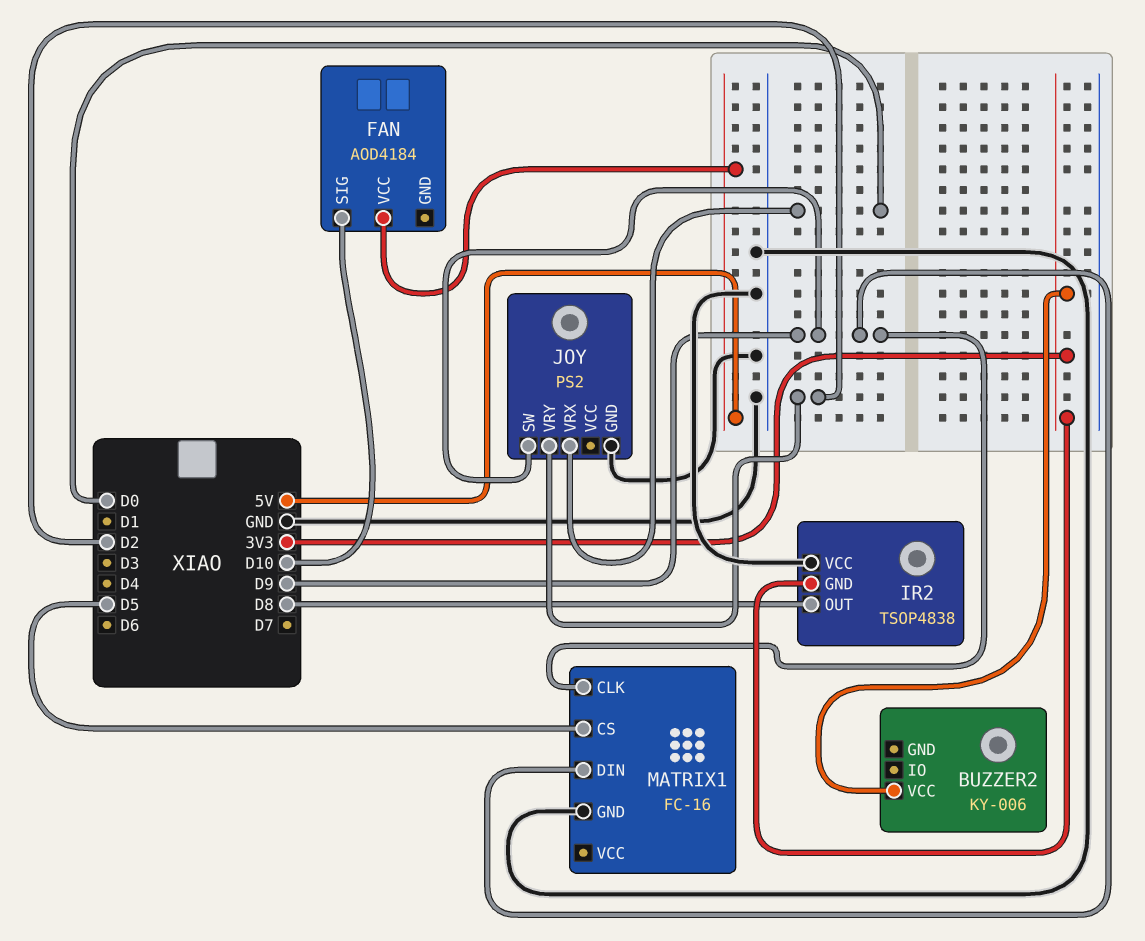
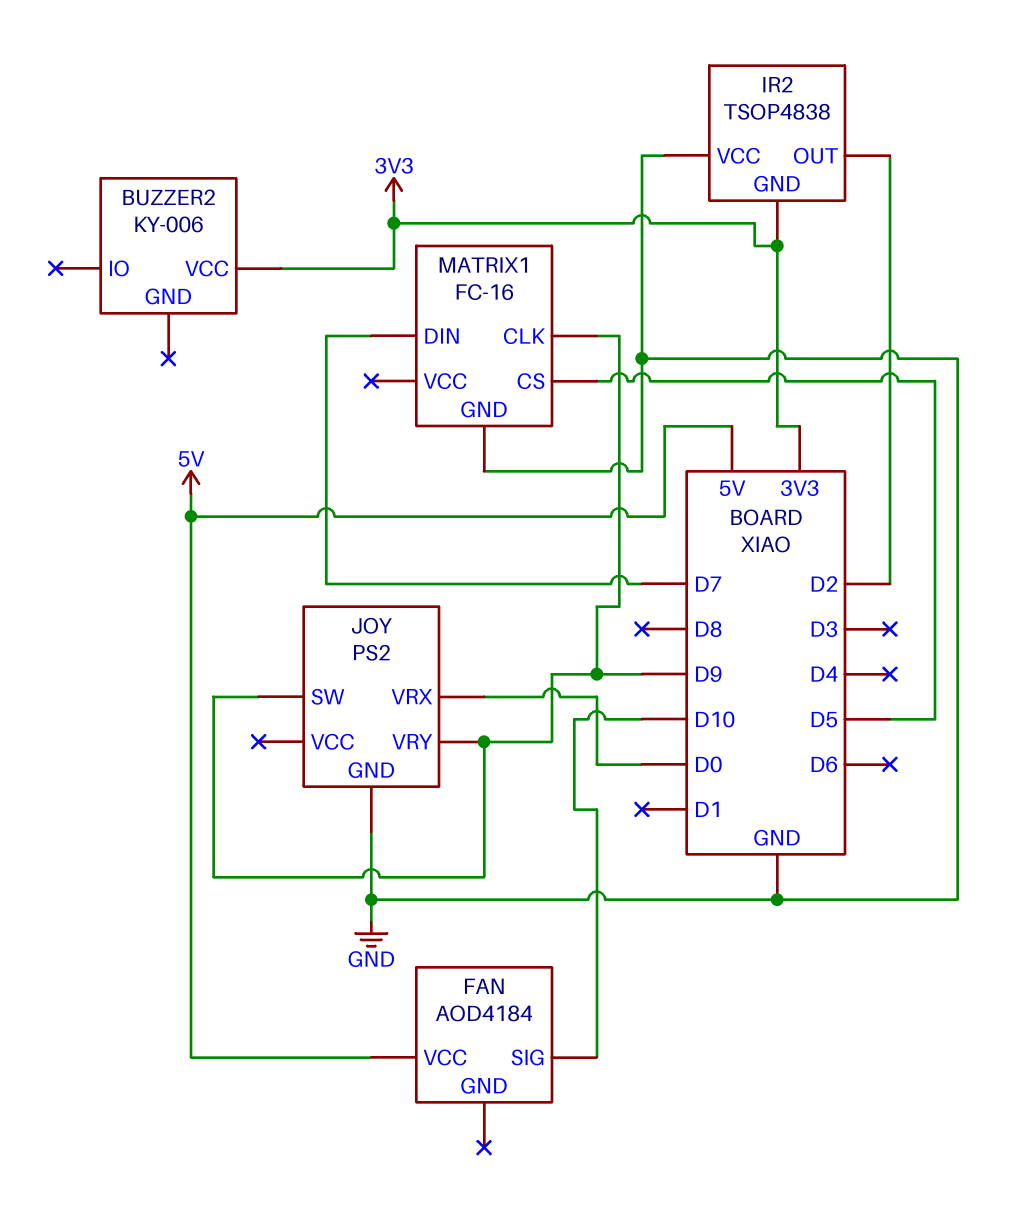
IR2 pin OUT: D8 -> D2
JOY pin VRY: D2 -> D9
MATRIX1 pin DIN: D9 -> D7

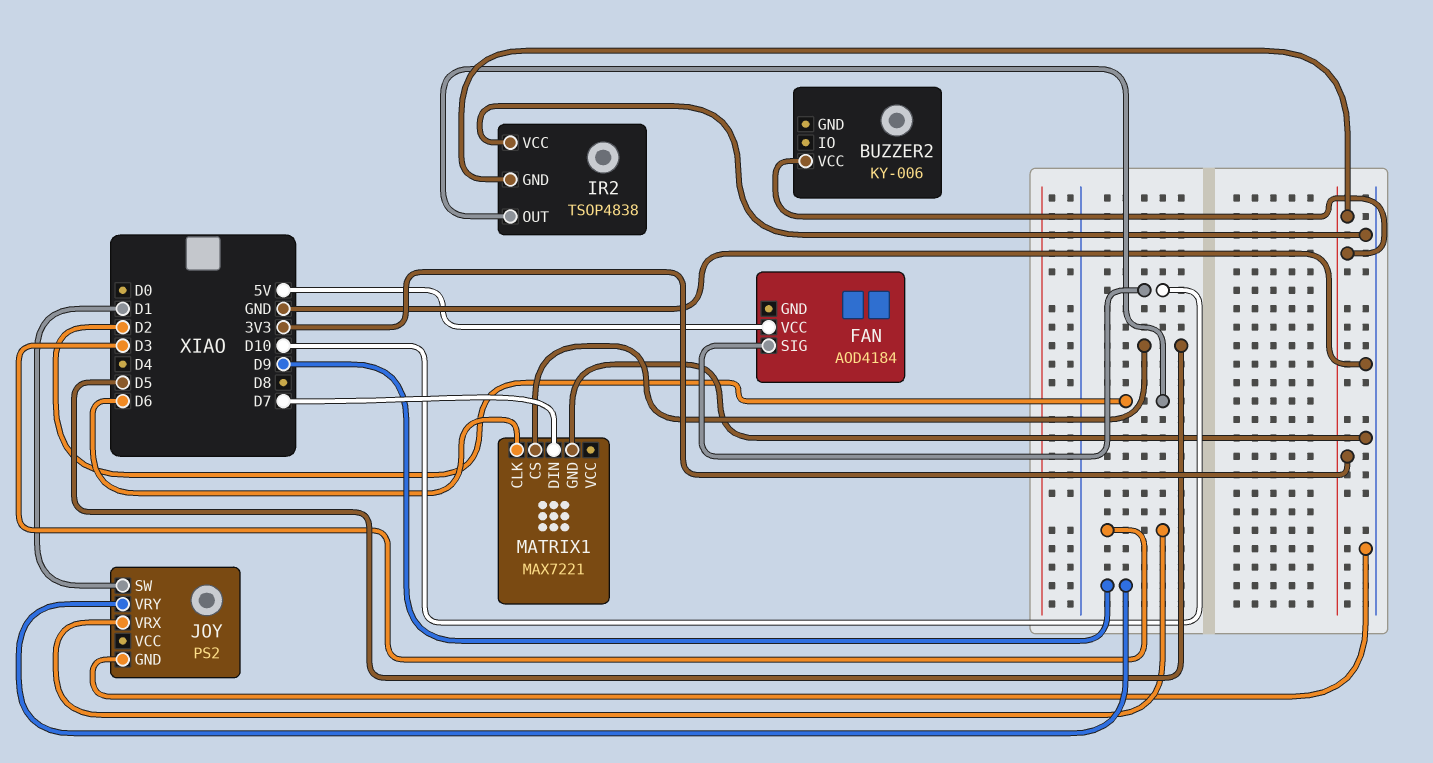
JOY pin SW: D9 -> D1
JOY pin VRX: D0 -> D3
MATRIX1: FC-16 -> MAX7221
MATRIX1 pin CLK: D9 -> D6

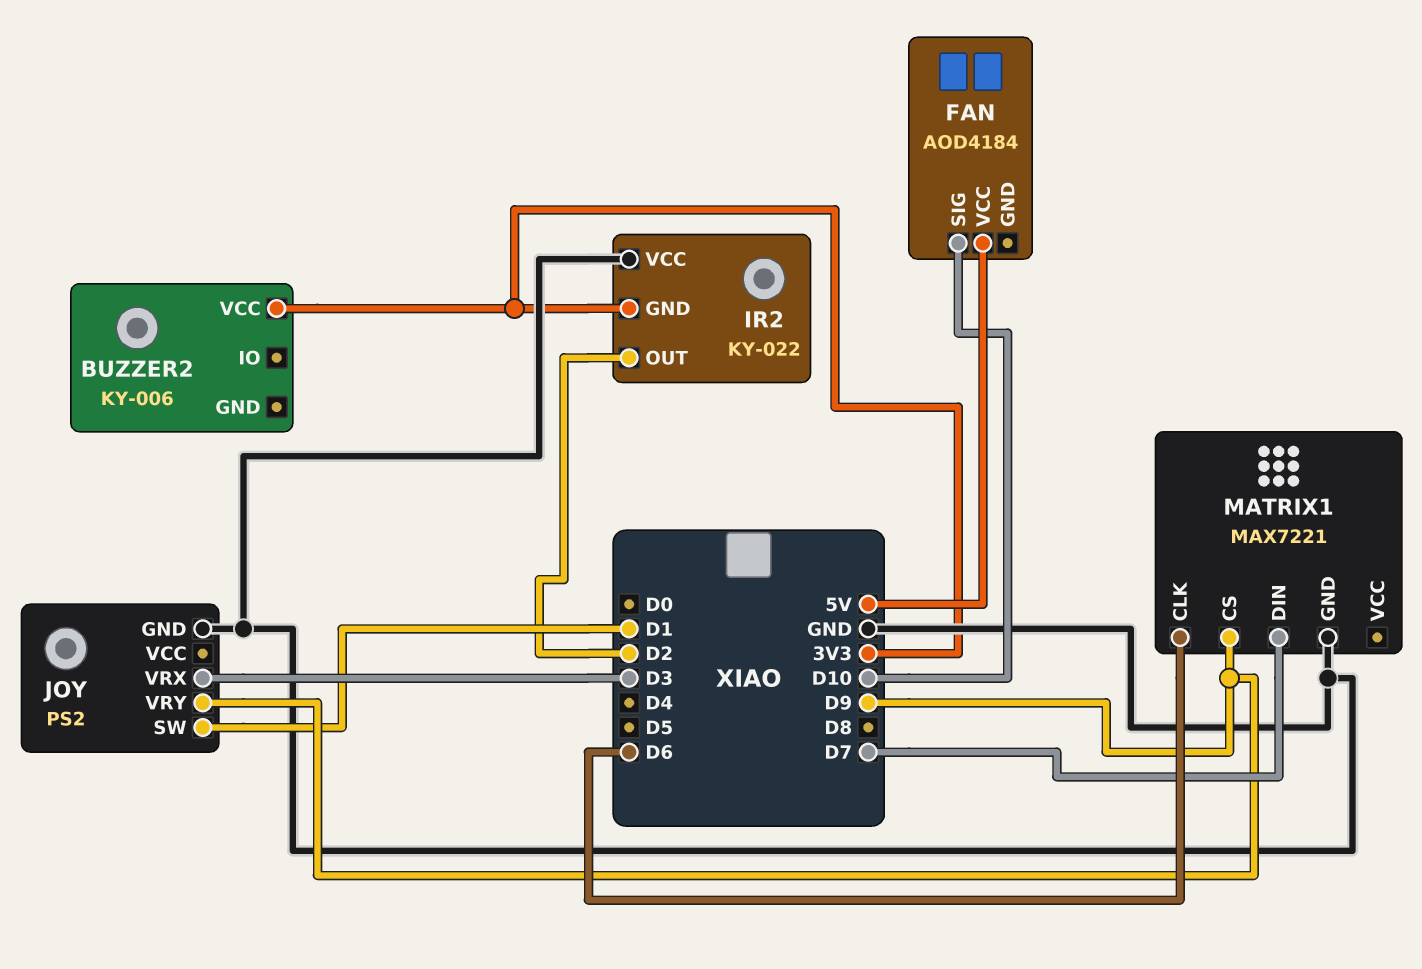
IR2: TSOP4838 -> KY-022
MATRIX1 pin CS: D5 -> D9

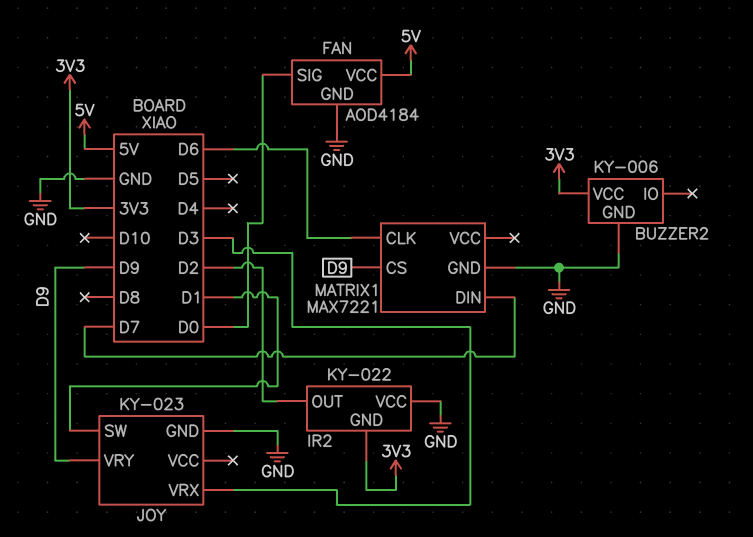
BUZZER2 pin GND: none -> GND
FAN pin GND: none -> GND
FAN pin SIG: D10 -> D0
JOY: PS2 -> KY-023

